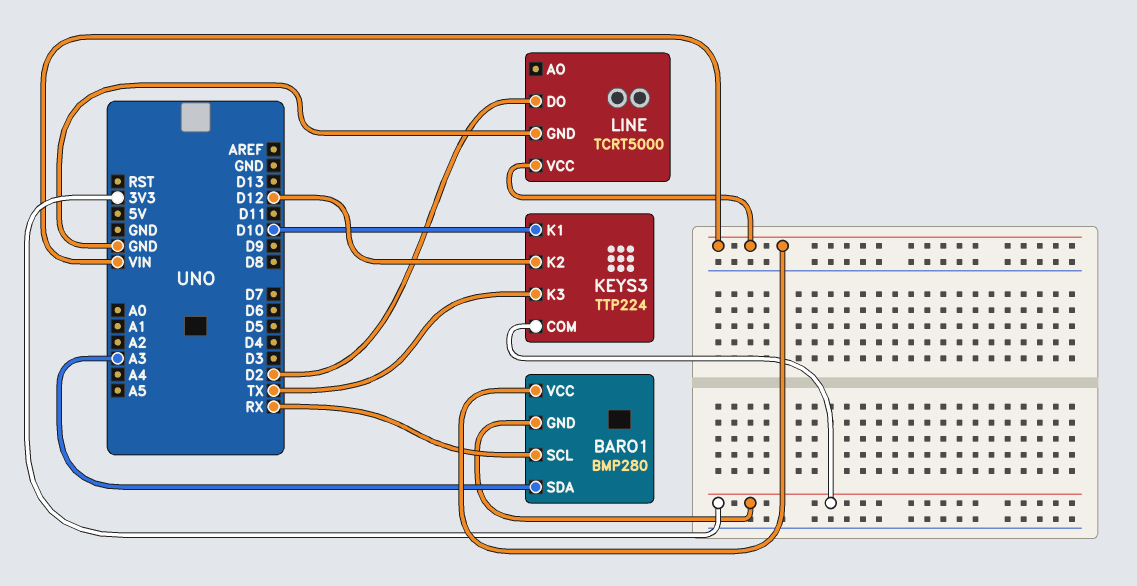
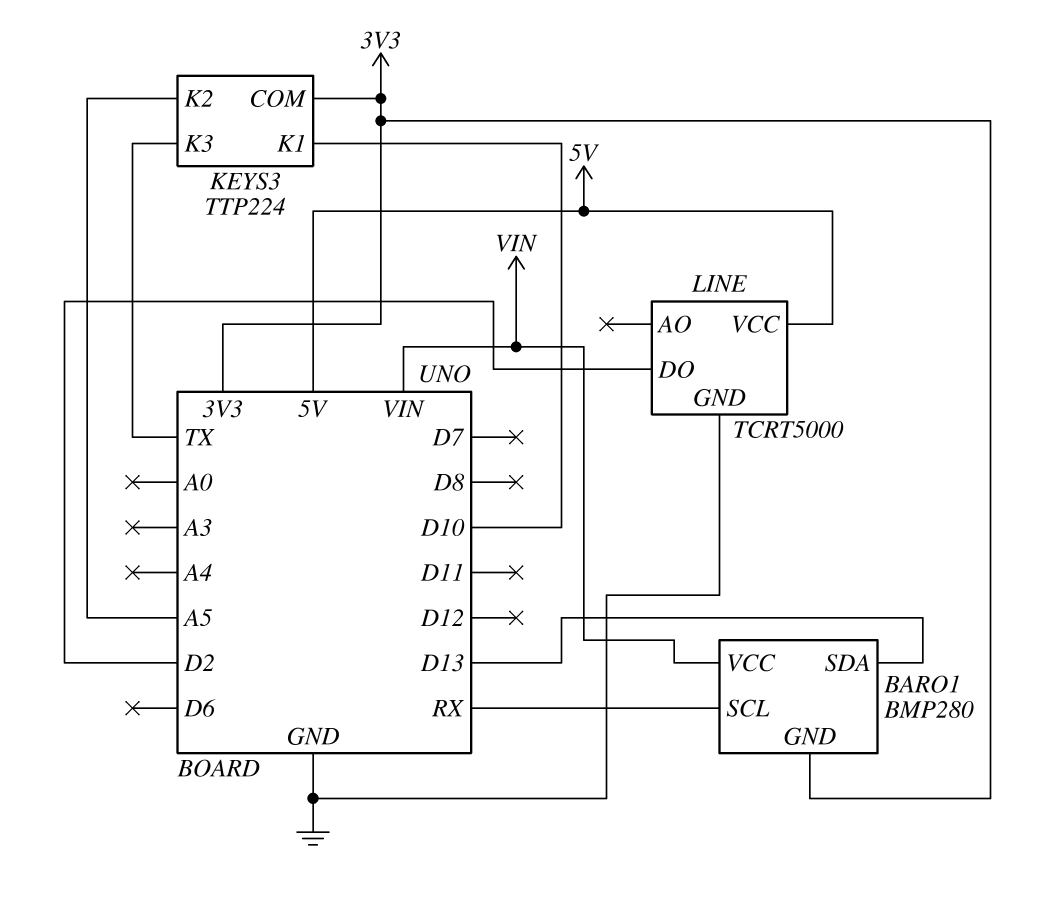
BARO1 pin SDA: A3 -> D13
KEYS3 pin K2: D12 -> A5
LINE pin VCC: VIN -> 5V

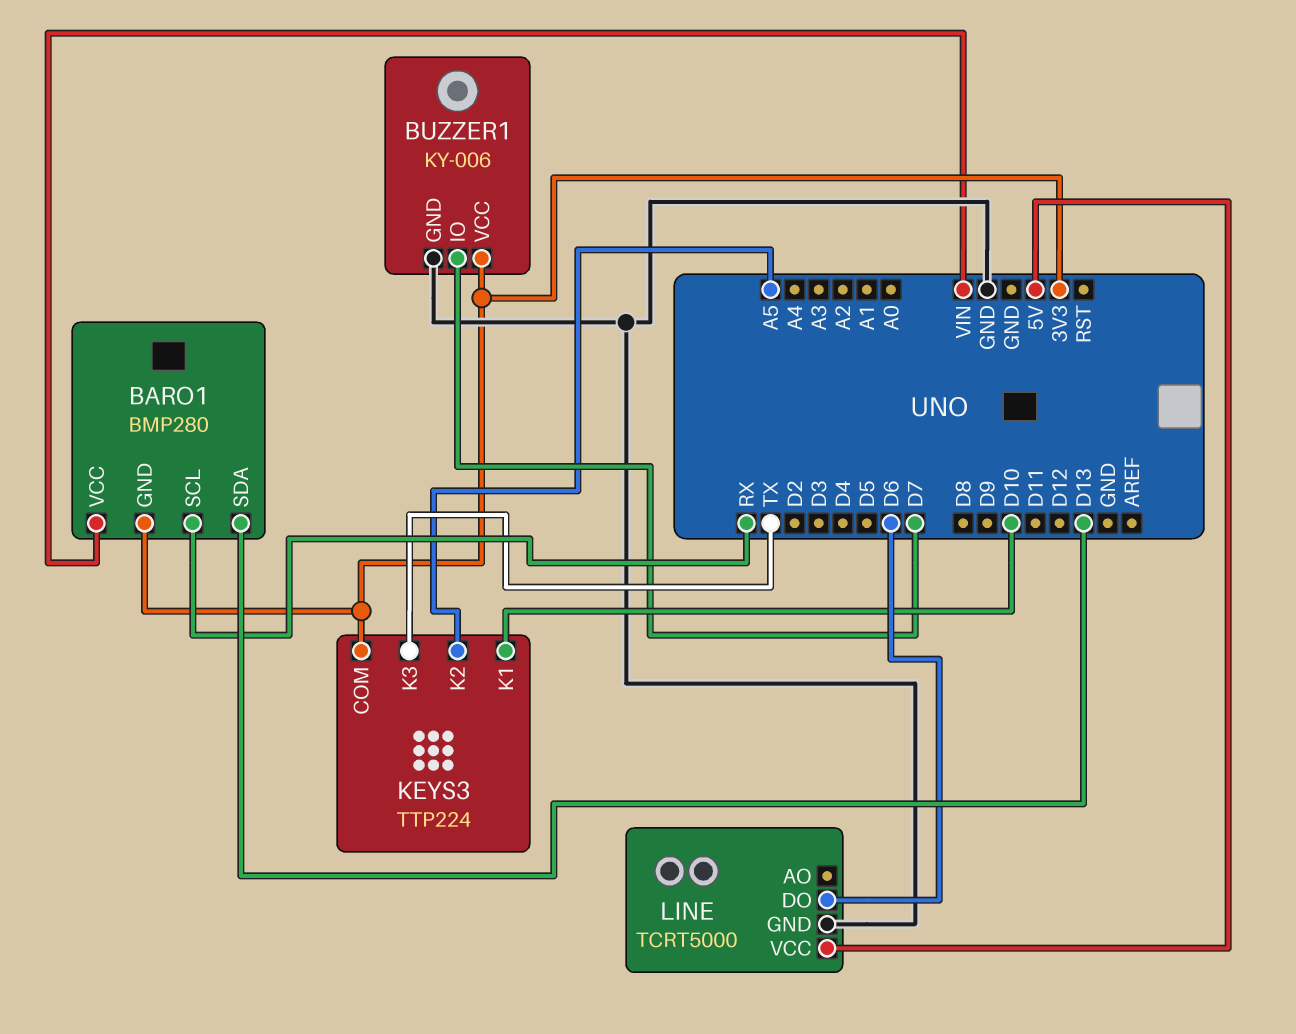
BUZZER1: none -> KY-006
BUZZER1 pin GND: none -> GND
BUZZER1 pin IO: none -> D7
BUZZER1 pin VCC: none -> 3V3
LINE pin DO: D2 -> D6

